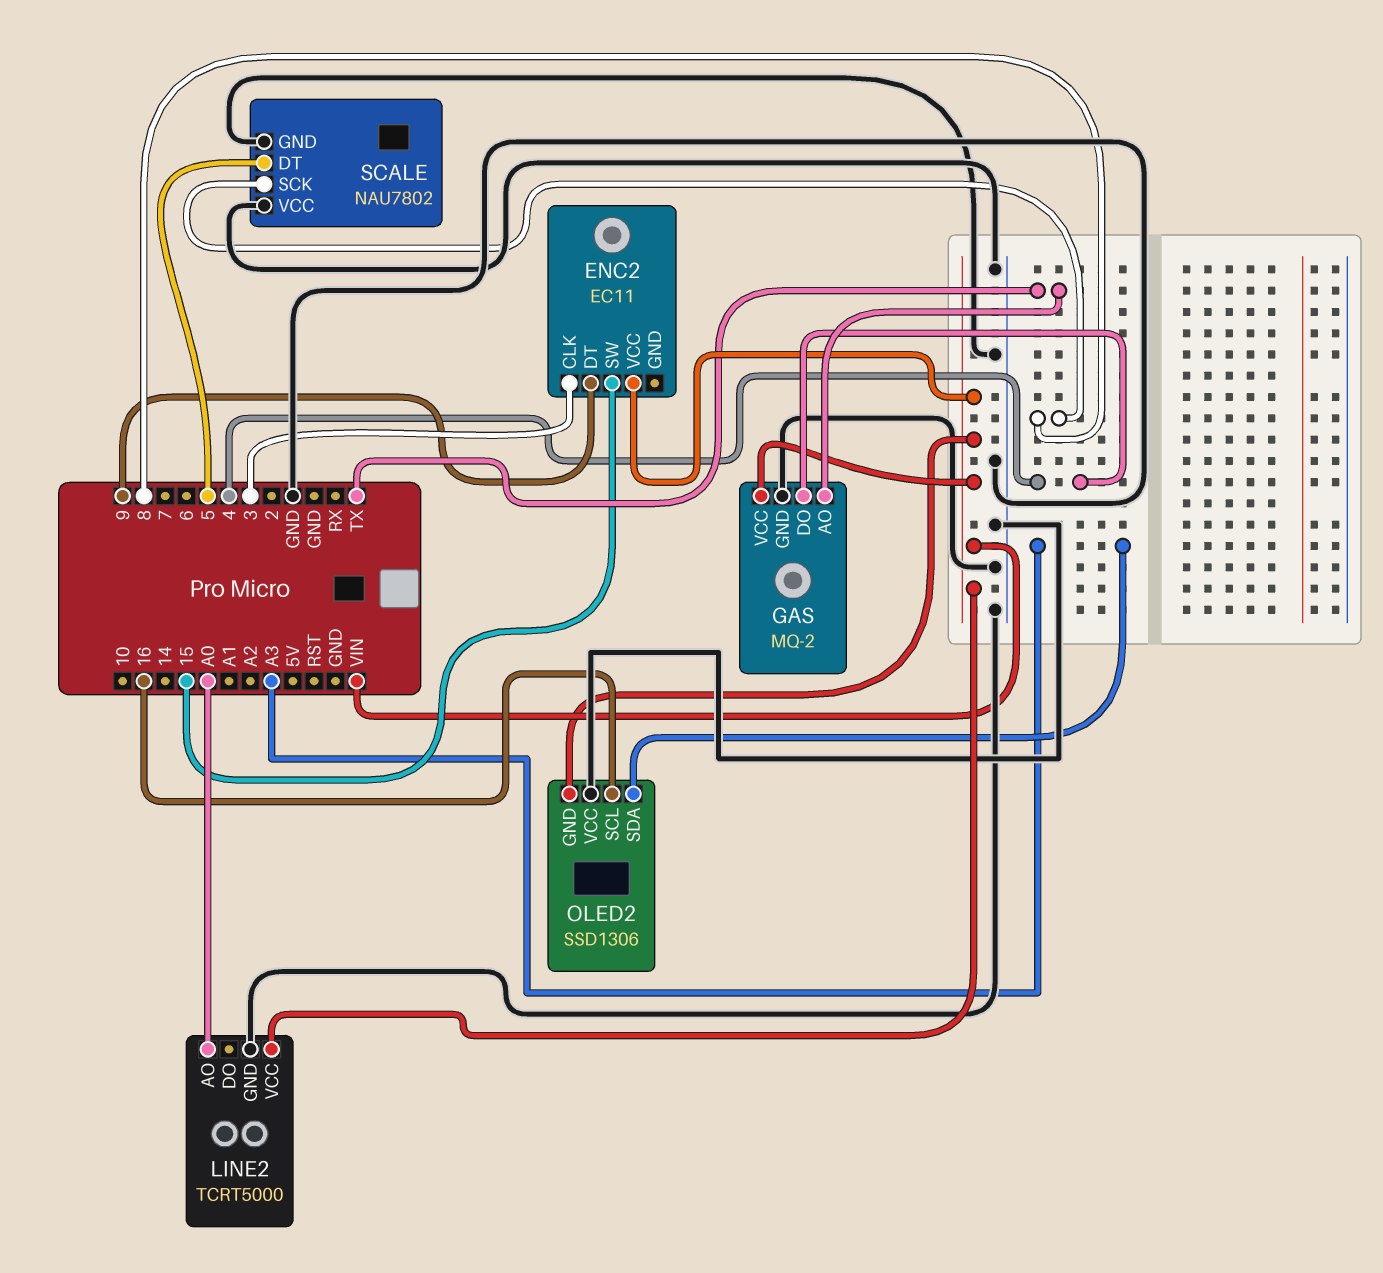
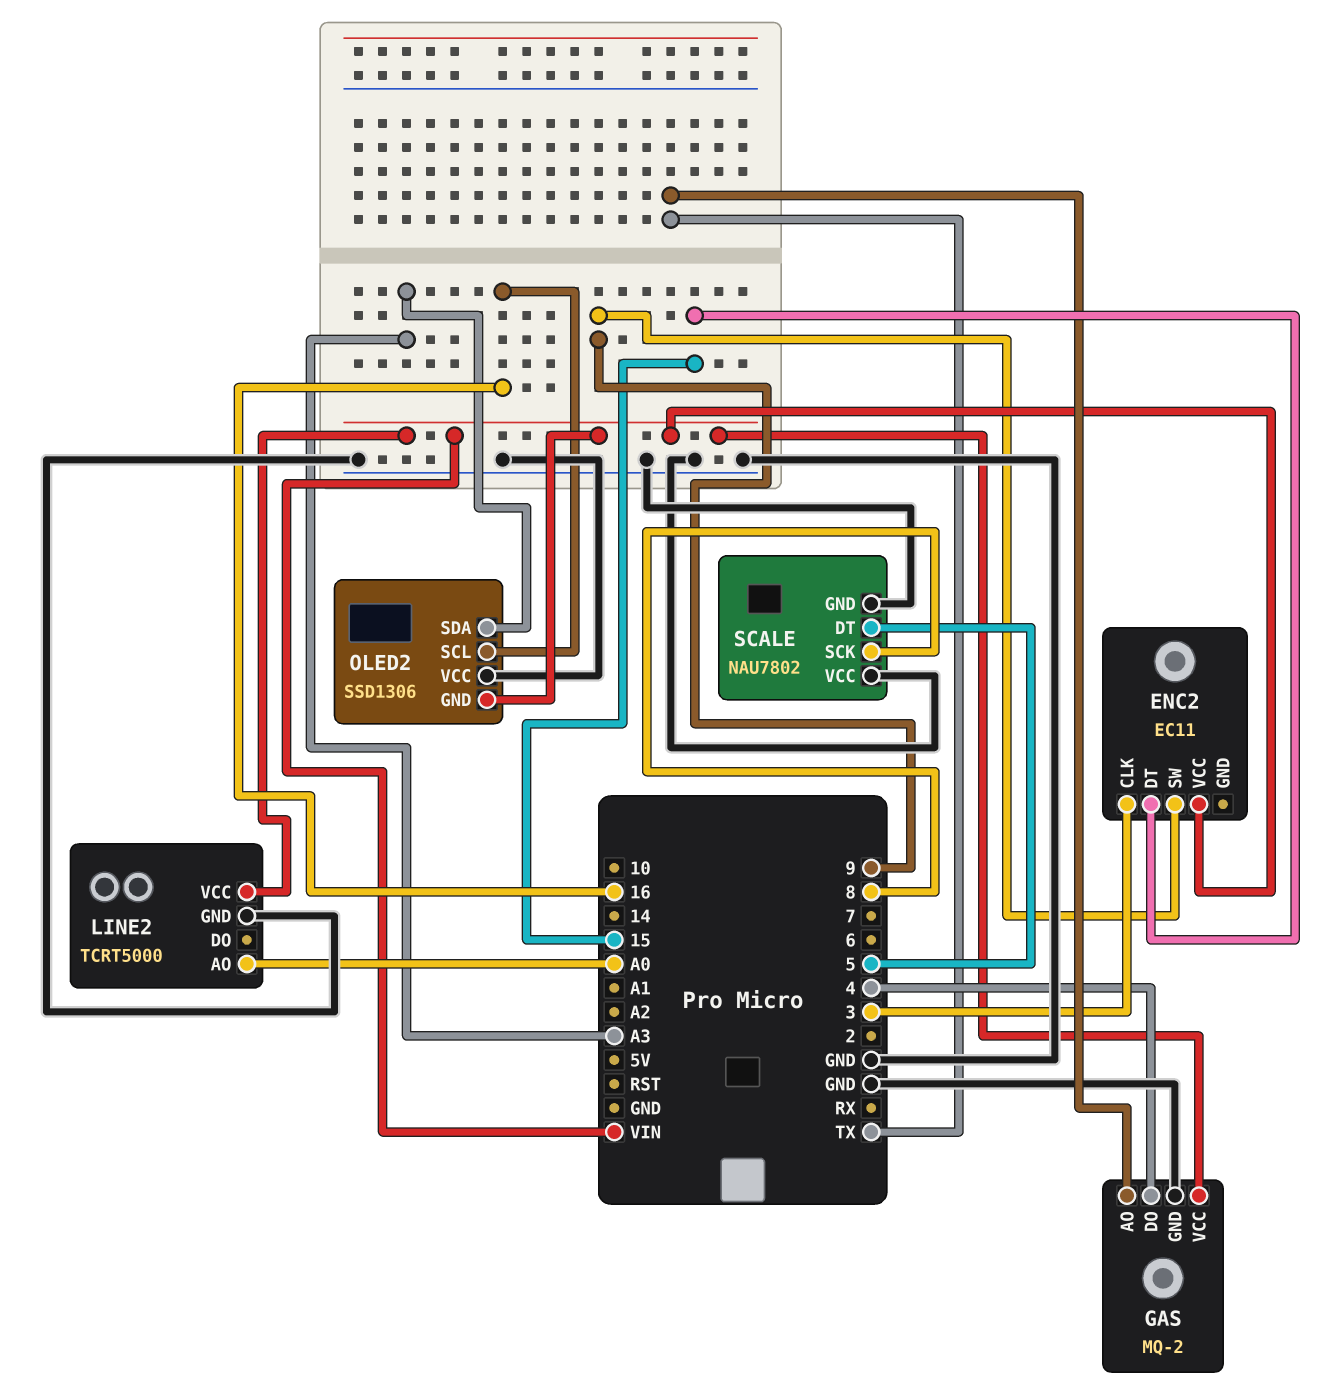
ENC2 pin DT: 9 -> 15
ENC2 pin SW: 15 -> 9

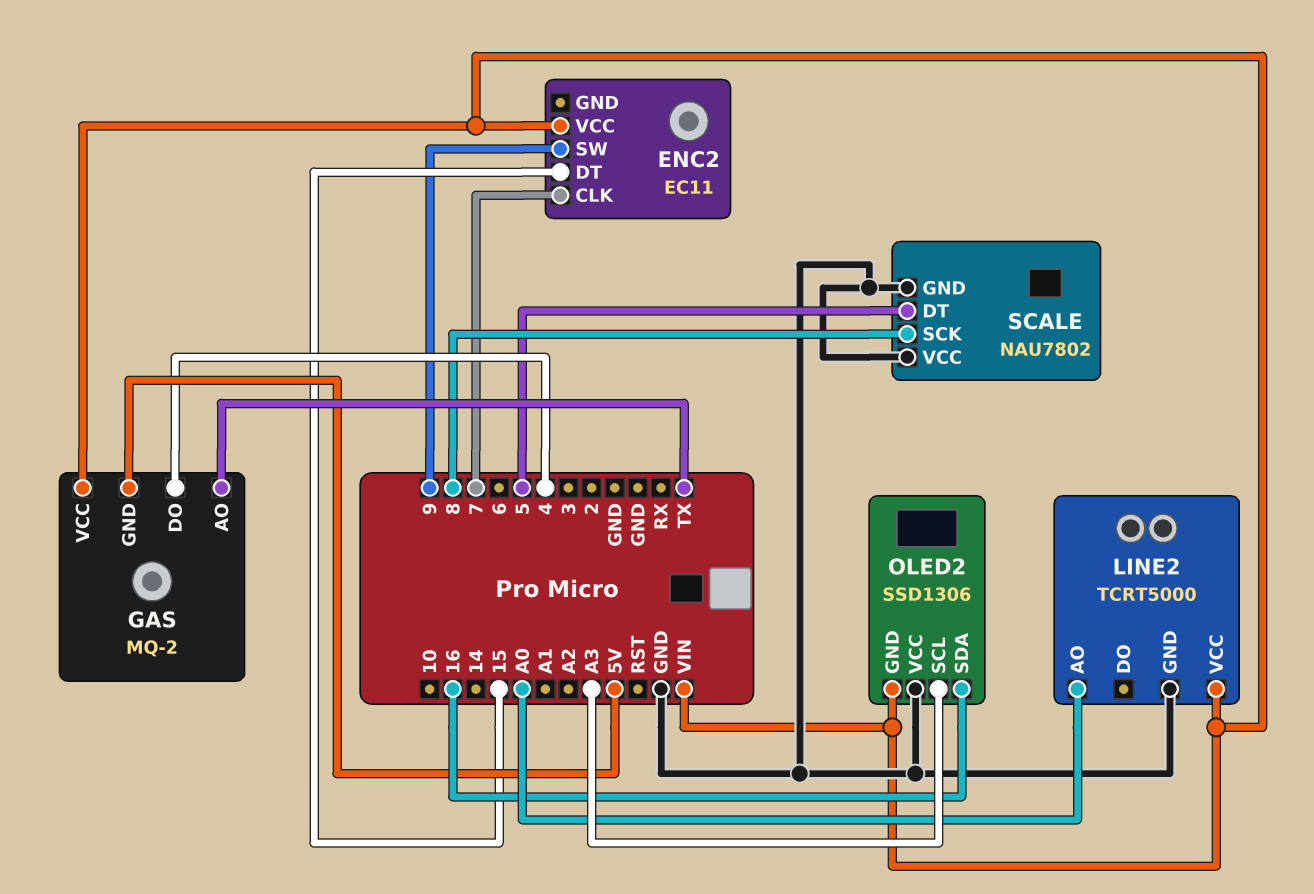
ENC2 pin CLK: 3 -> 7
GAS pin GND: GND -> 5V
OLED2 pin SCL: 16 -> A3
OLED2 pin SDA: A3 -> 16

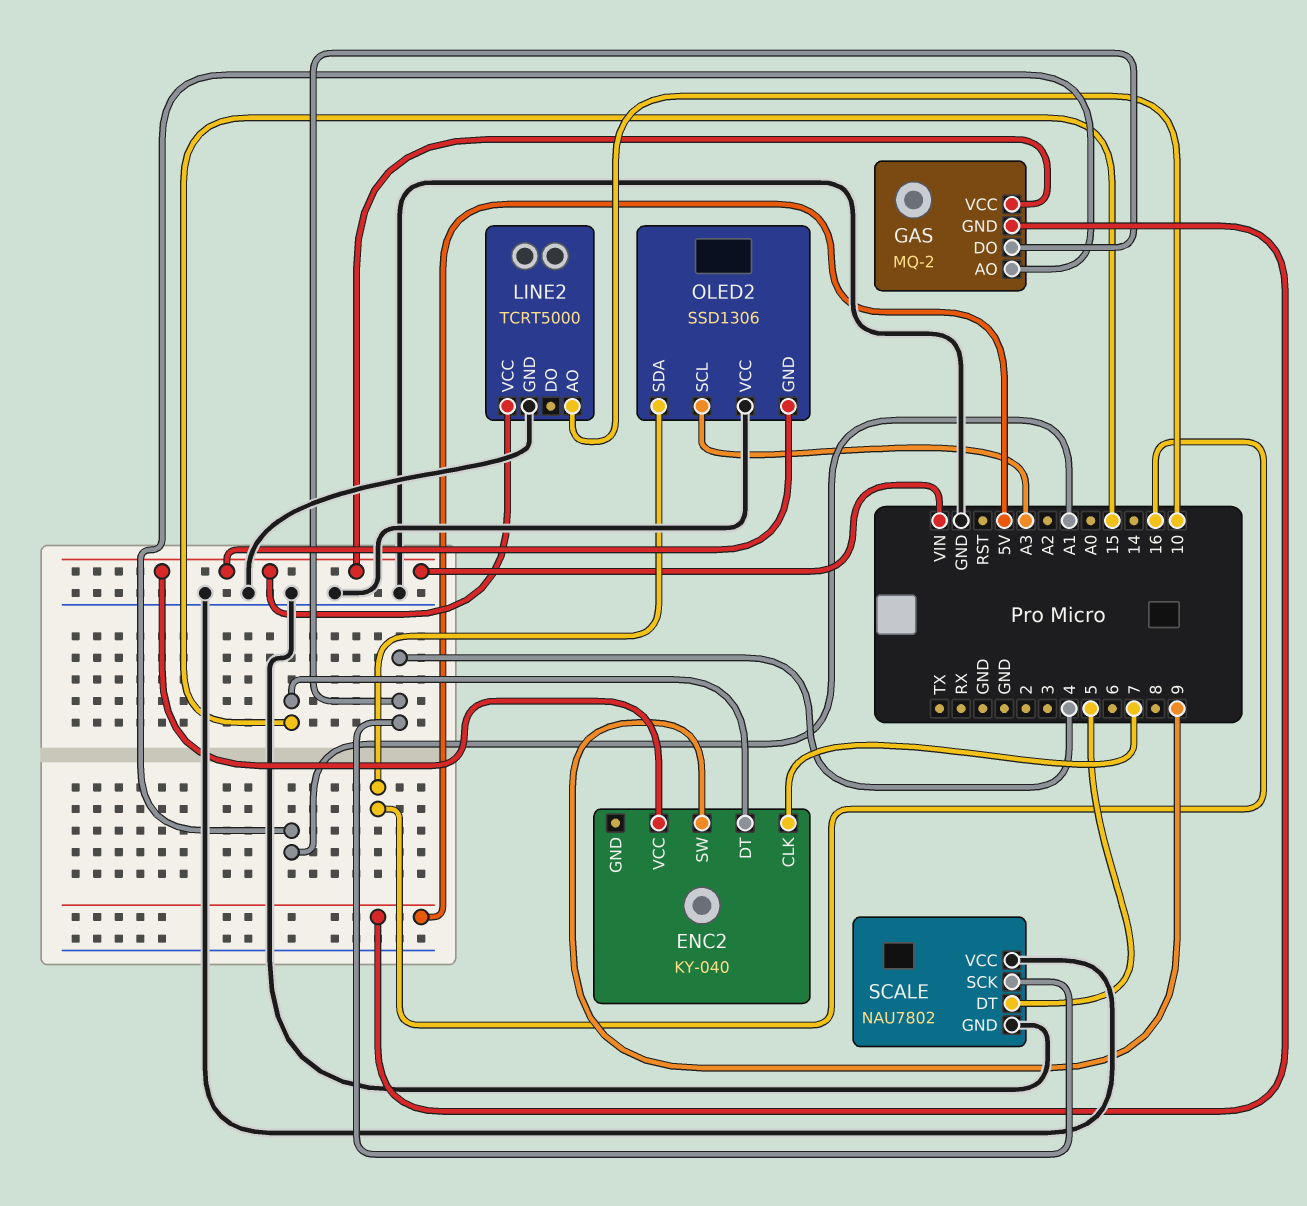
ENC2: EC11 -> KY-040
GAS pin AO: TX -> A1
LINE2 pin AO: A0 -> 10
SCALE pin SCK: 8 -> 4

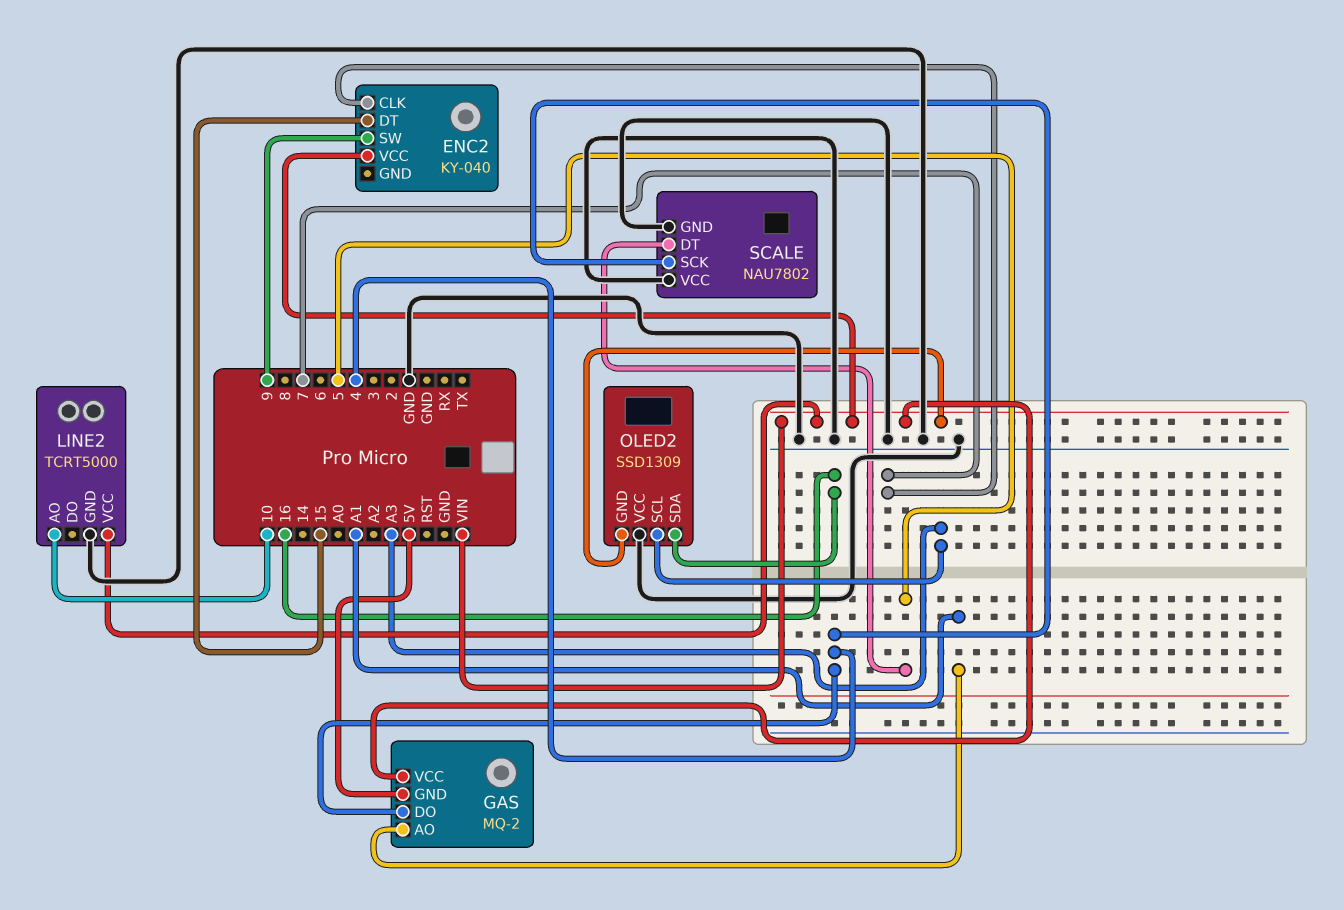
OLED2: SSD1306 -> SSD1309

